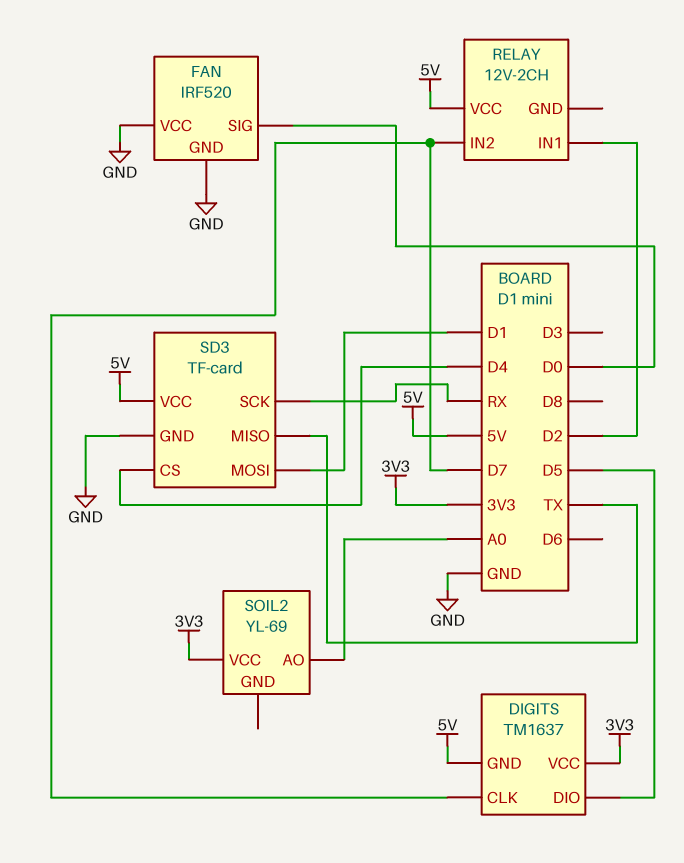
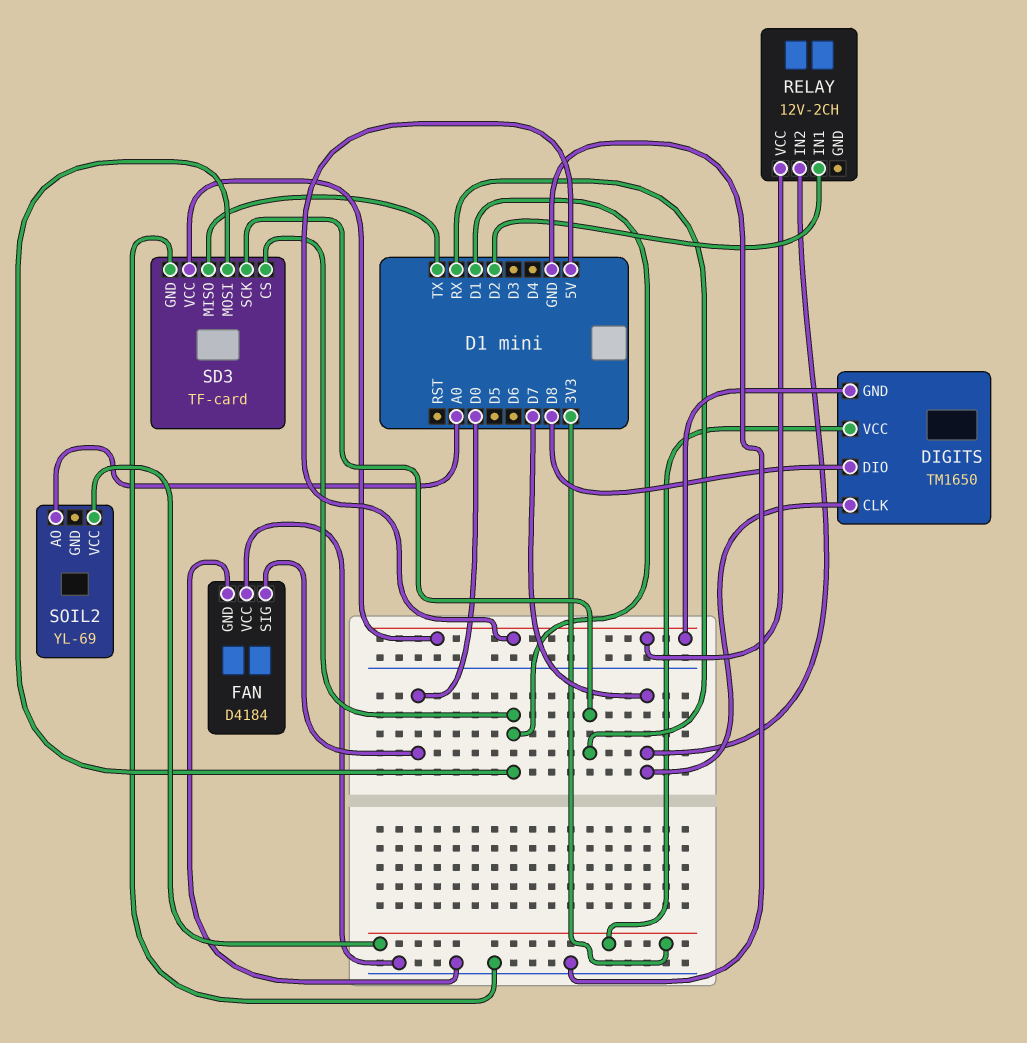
DIGITS: TM1637 -> TM1650
DIGITS pin DIO: D5 -> D8
FAN: IRF520 -> D4184
SD3 pin CS: D4 -> D1

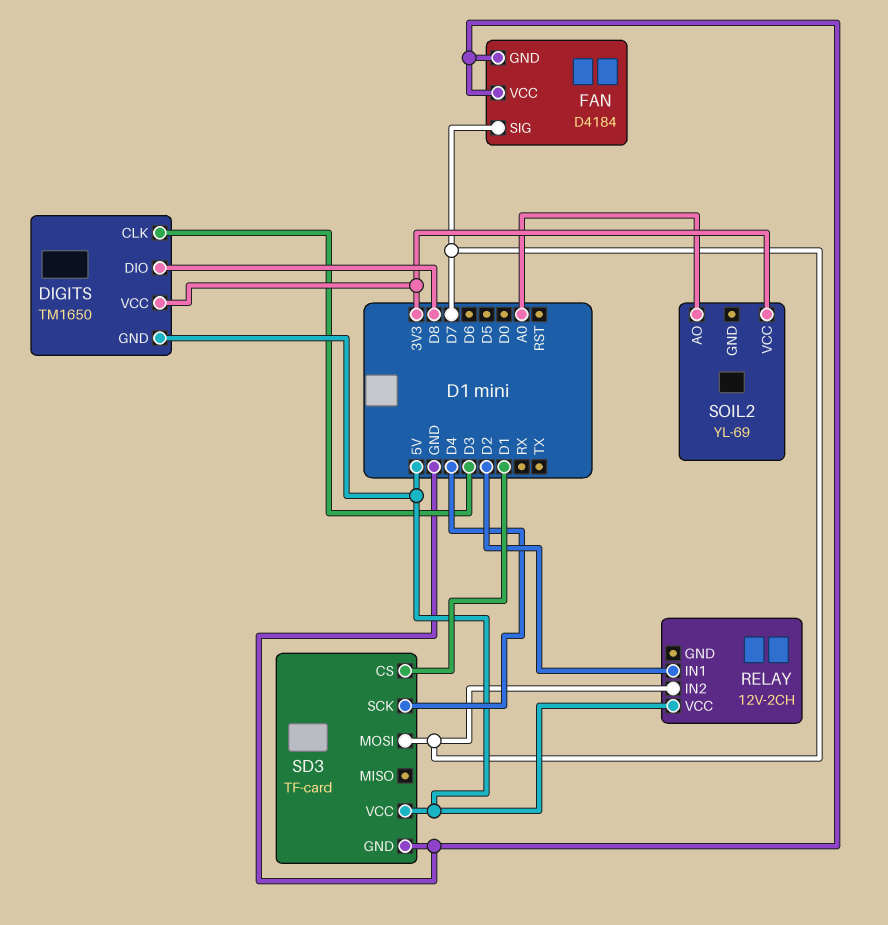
DIGITS pin CLK: D7 -> D3
FAN pin SIG: D0 -> D7
SD3 pin MISO: TX -> none
SD3 pin MOSI: D1 -> D7
SD3 pin SCK: RX -> D4

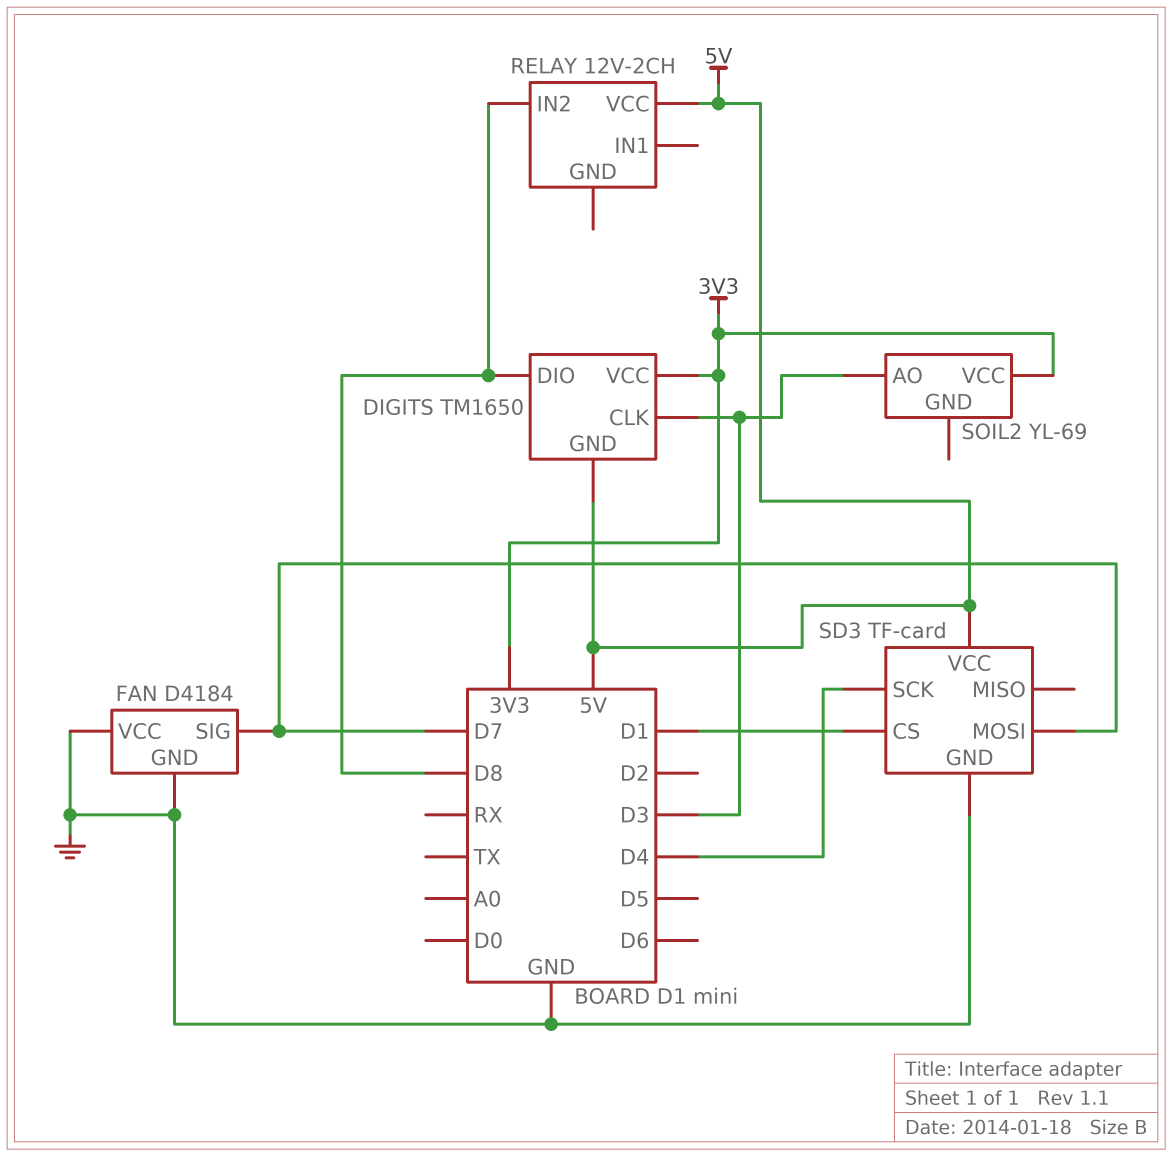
RELAY pin IN1: D2 -> none
RELAY pin IN2: D7 -> D8
SOIL2 pin AO: A0 -> D3

